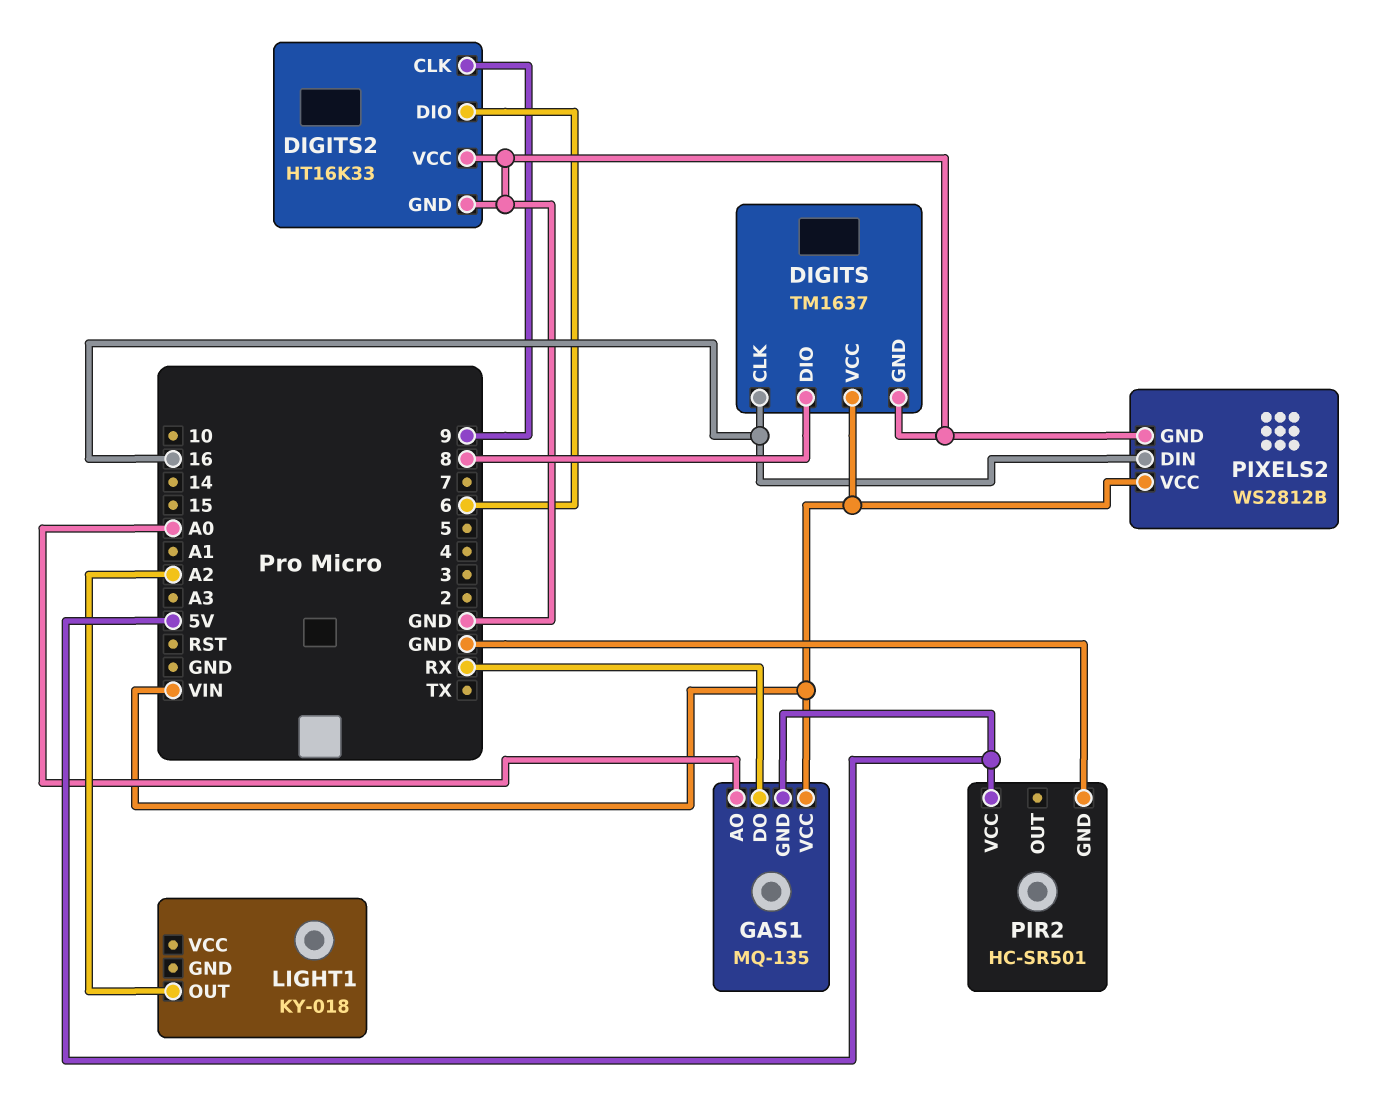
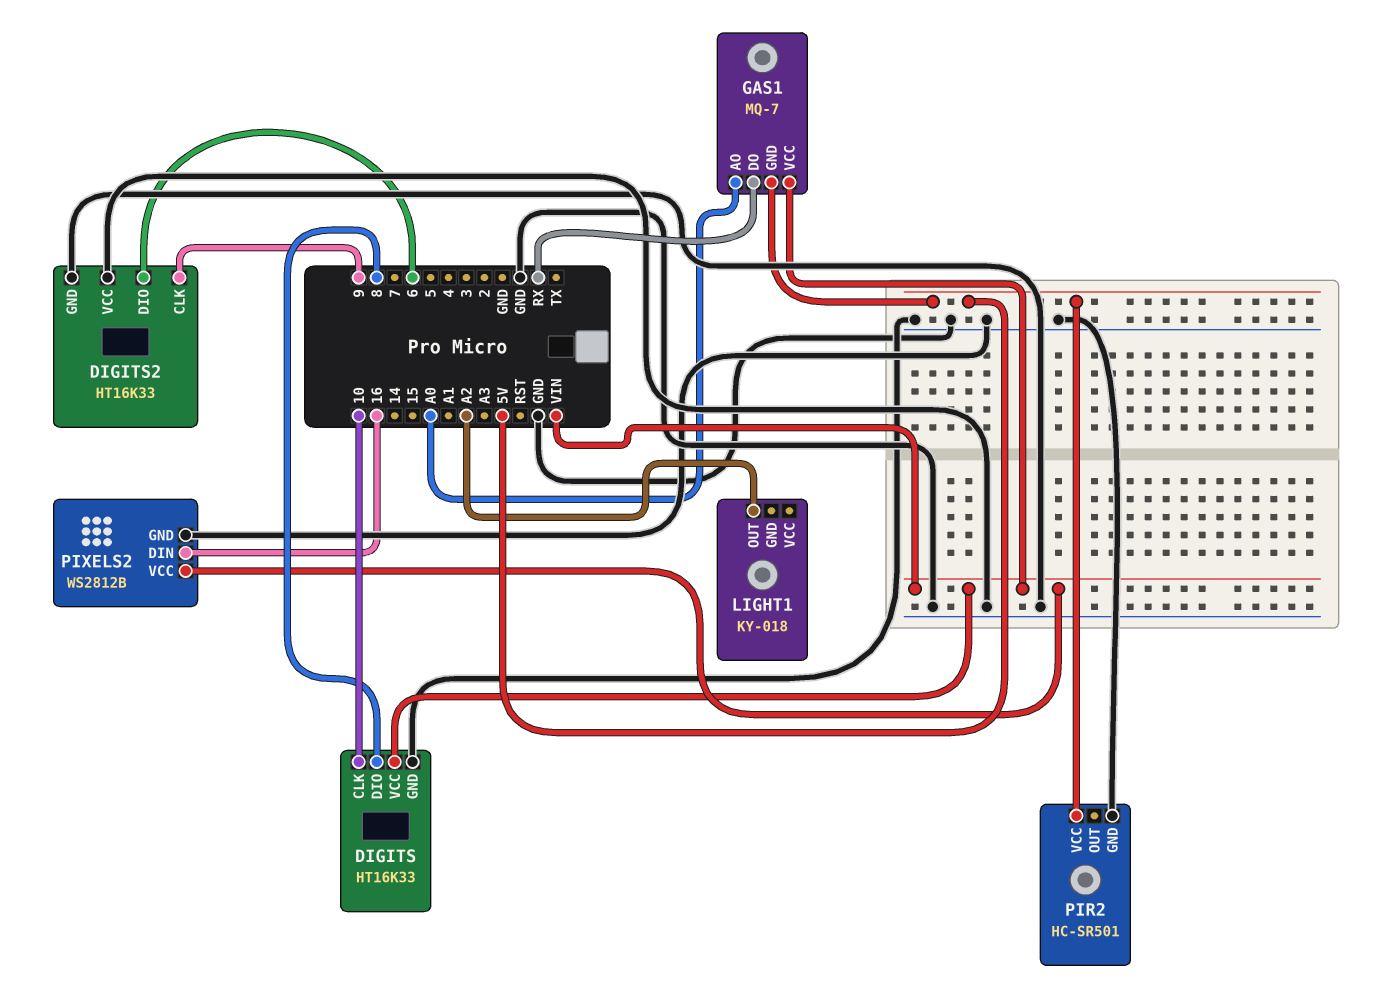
DIGITS: TM1637 -> HT16K33
DIGITS pin CLK: 16 -> 10
GAS1: MQ-135 -> MQ-7

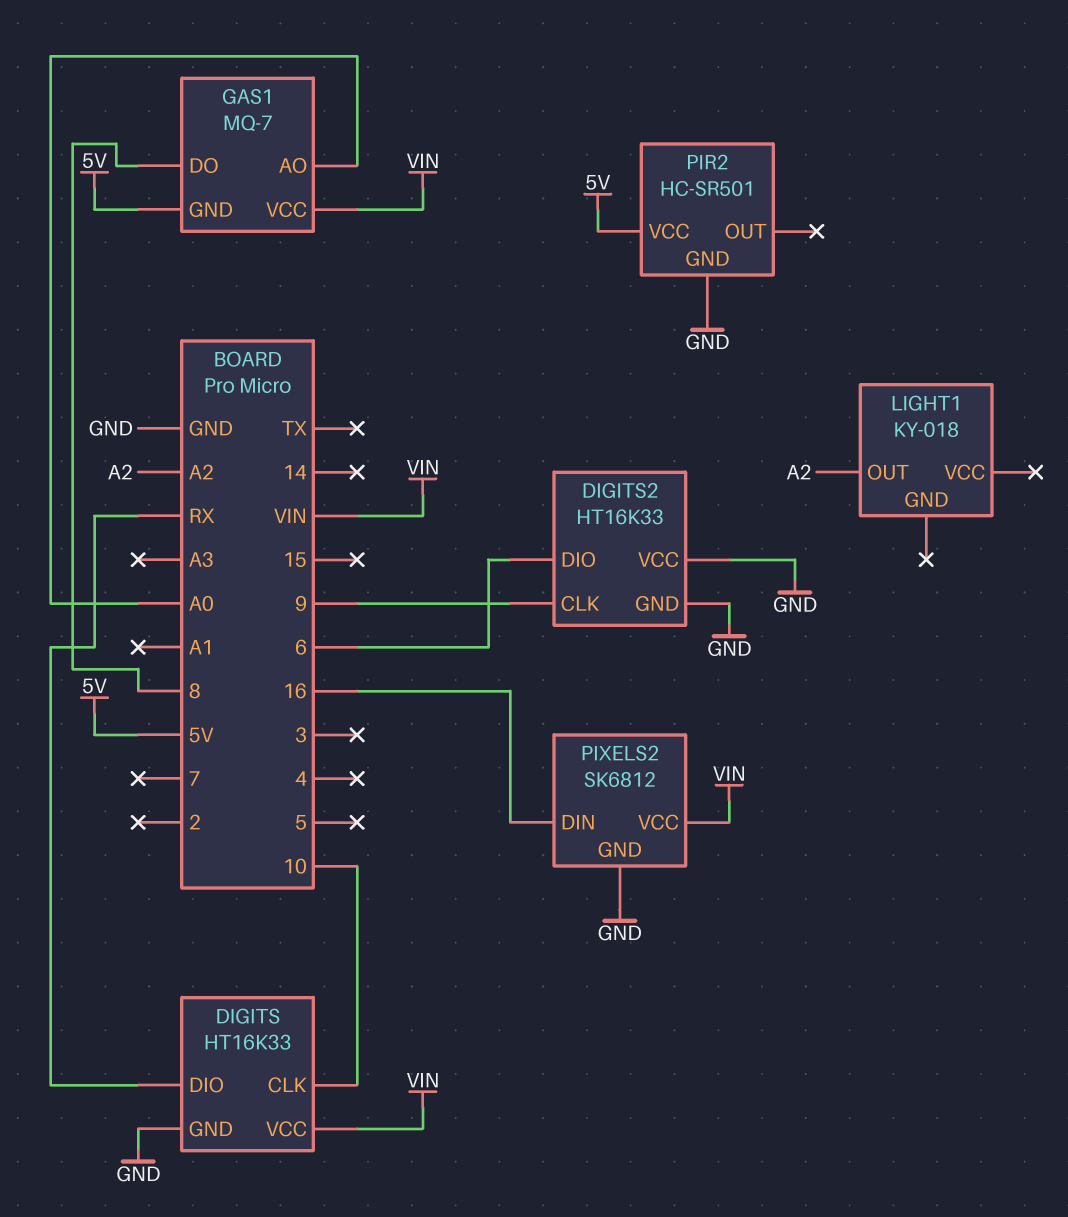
DIGITS pin DIO: 8 -> RX
GAS1 pin DO: RX -> 8
PIXELS2: WS2812B -> SK6812

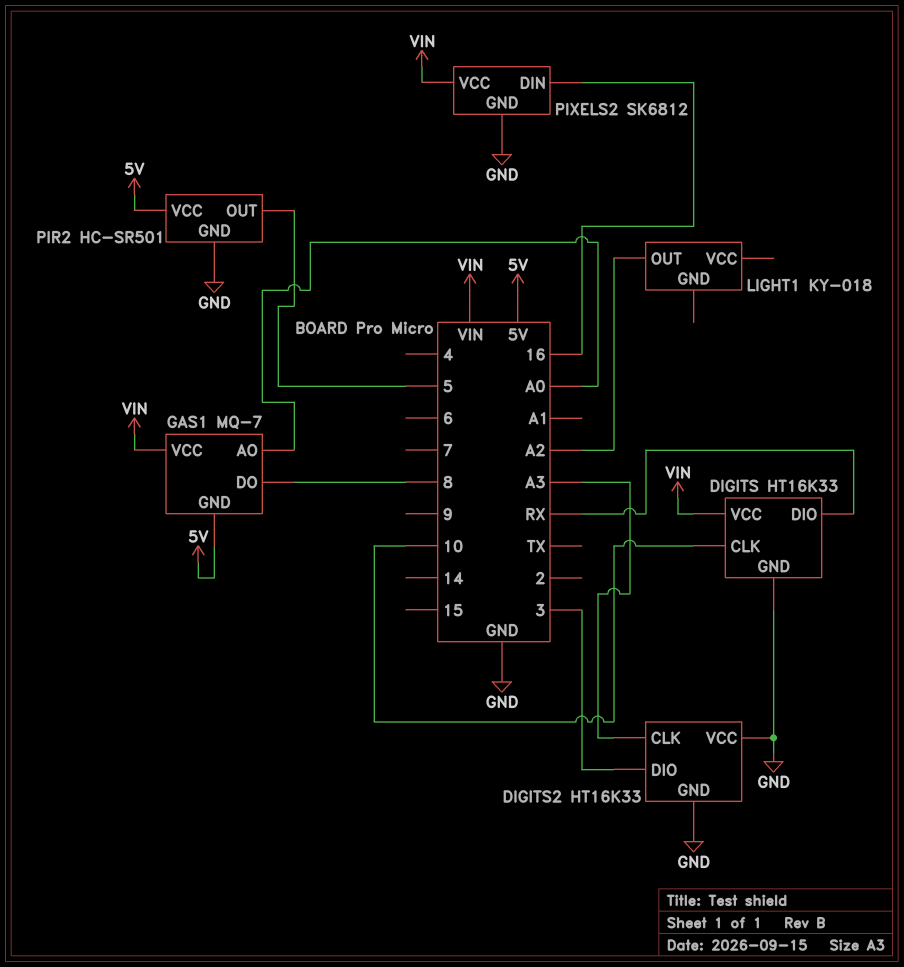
DIGITS2 pin CLK: 9 -> A3
DIGITS2 pin DIO: 6 -> 3
PIR2 pin OUT: none -> 5

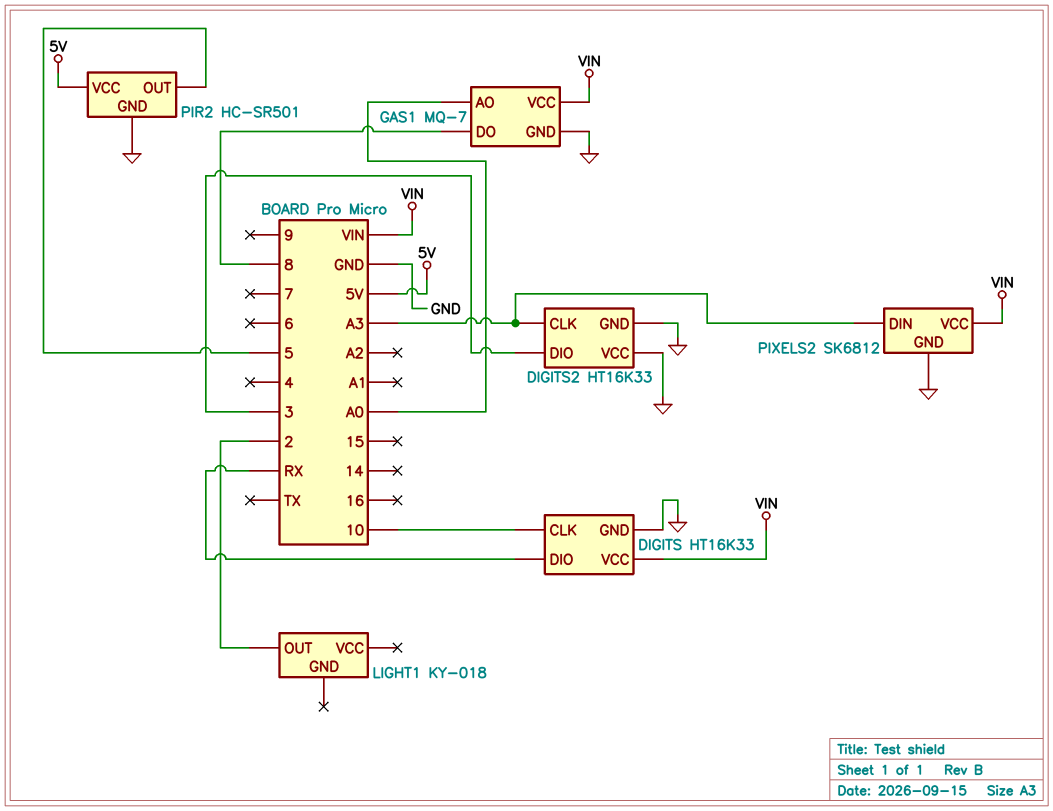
GAS1 pin GND: 5V -> GND
LIGHT1 pin OUT: A2 -> 2
PIXELS2 pin DIN: 16 -> A3

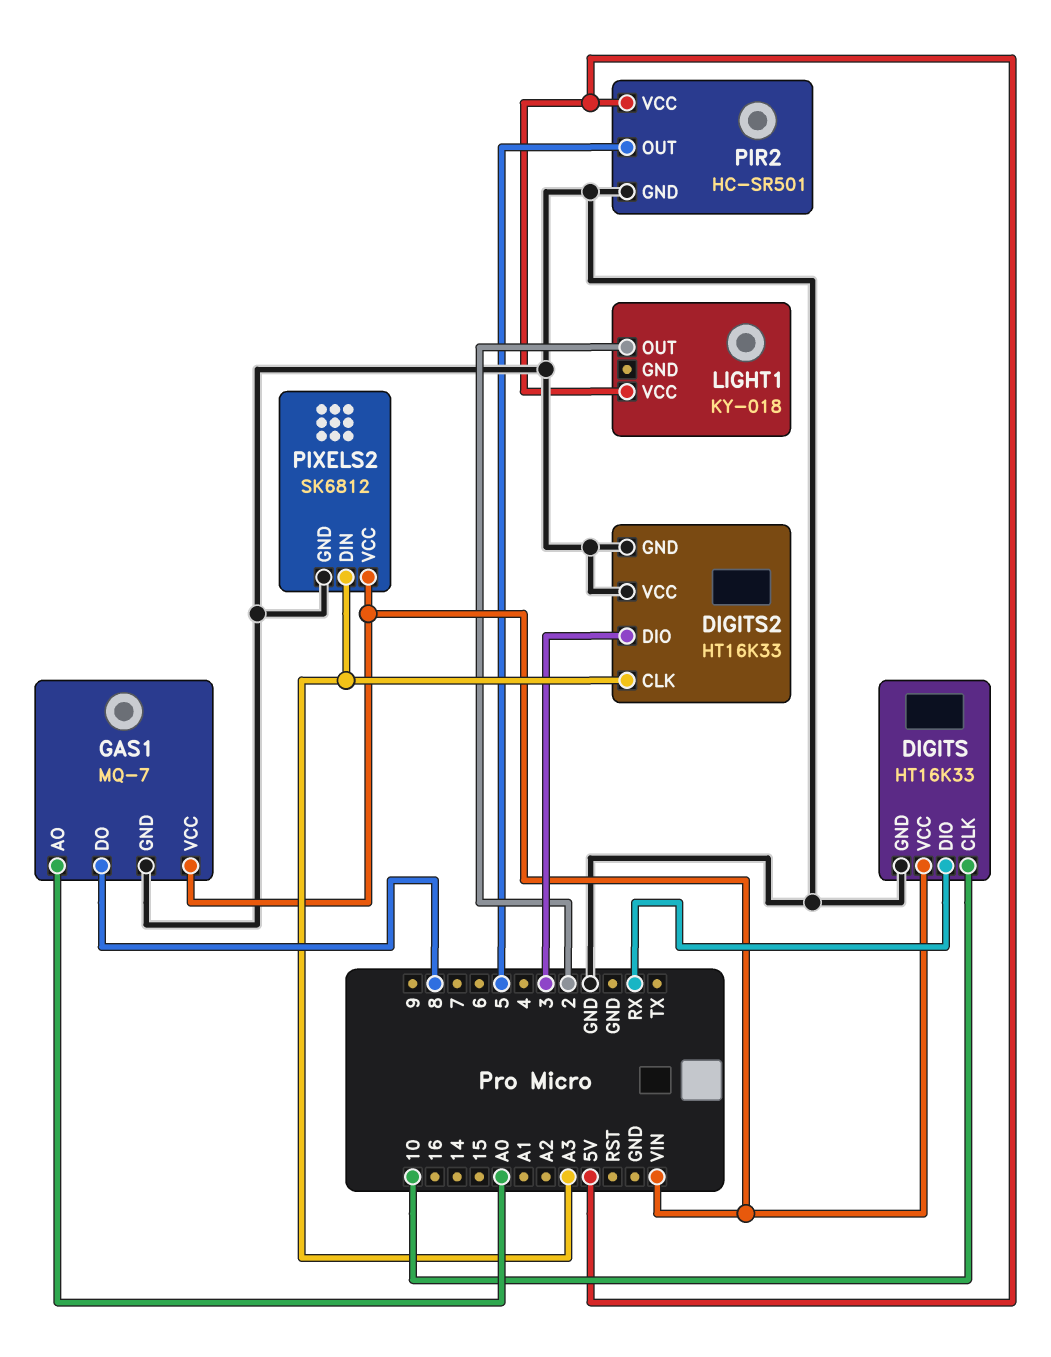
LIGHT1 pin VCC: none -> 5V

